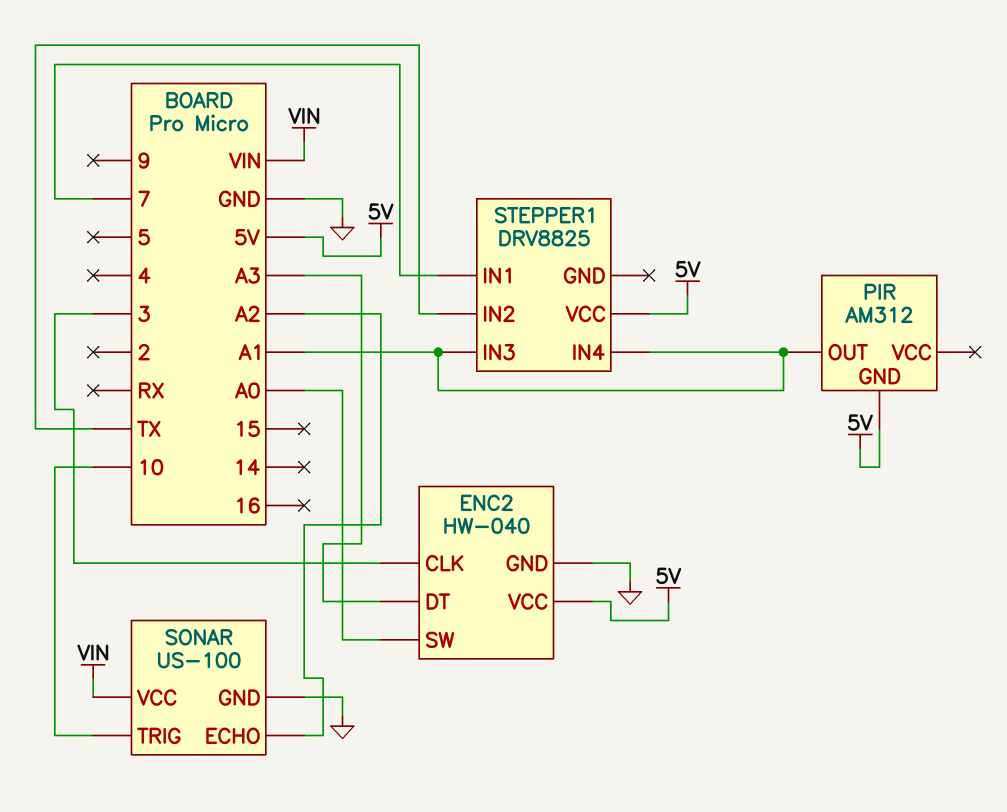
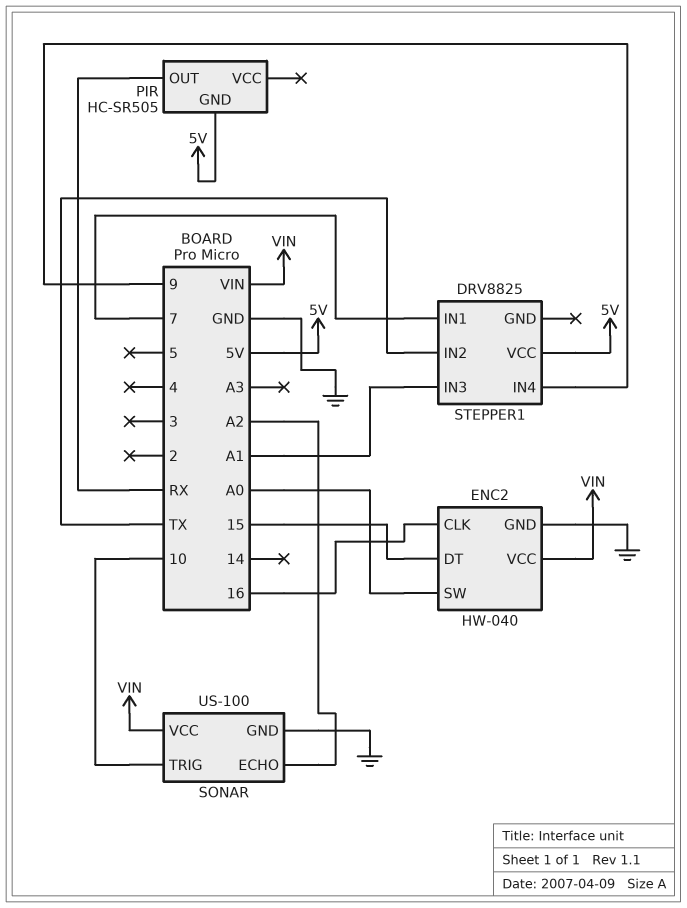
ENC2 pin CLK: 3 -> 16
ENC2 pin DT: A3 -> 15
ENC2 pin VCC: 5V -> VIN
PIR: AM312 -> HC-SR505
PIR pin OUT: A1 -> RX
STEPPER1 pin IN4: A1 -> 9

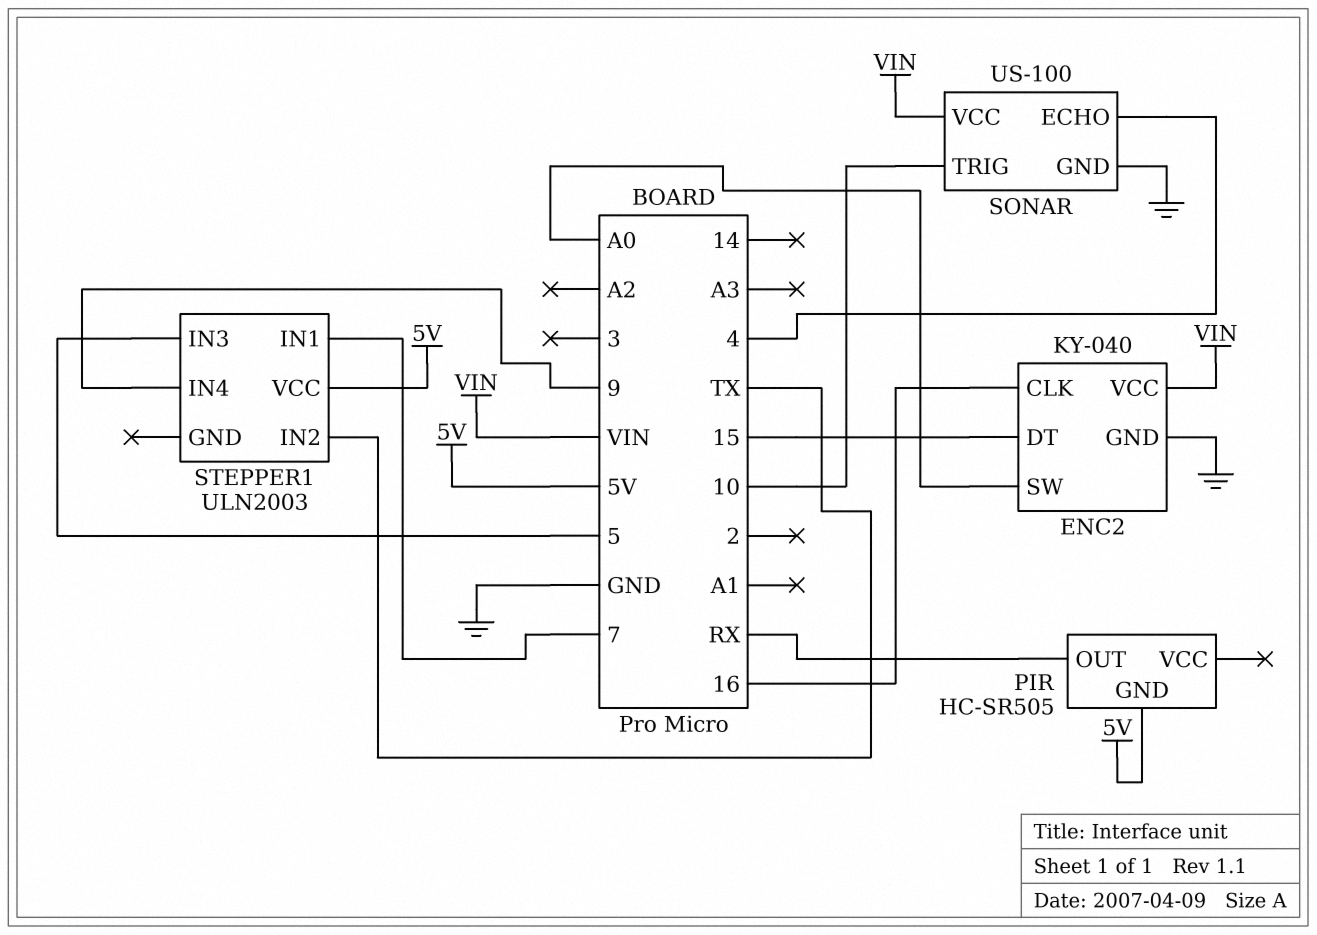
ENC2: HW-040 -> KY-040
SONAR pin ECHO: A2 -> 4
STEPPER1: DRV8825 -> ULN2003
STEPPER1 pin IN3: A1 -> 5

